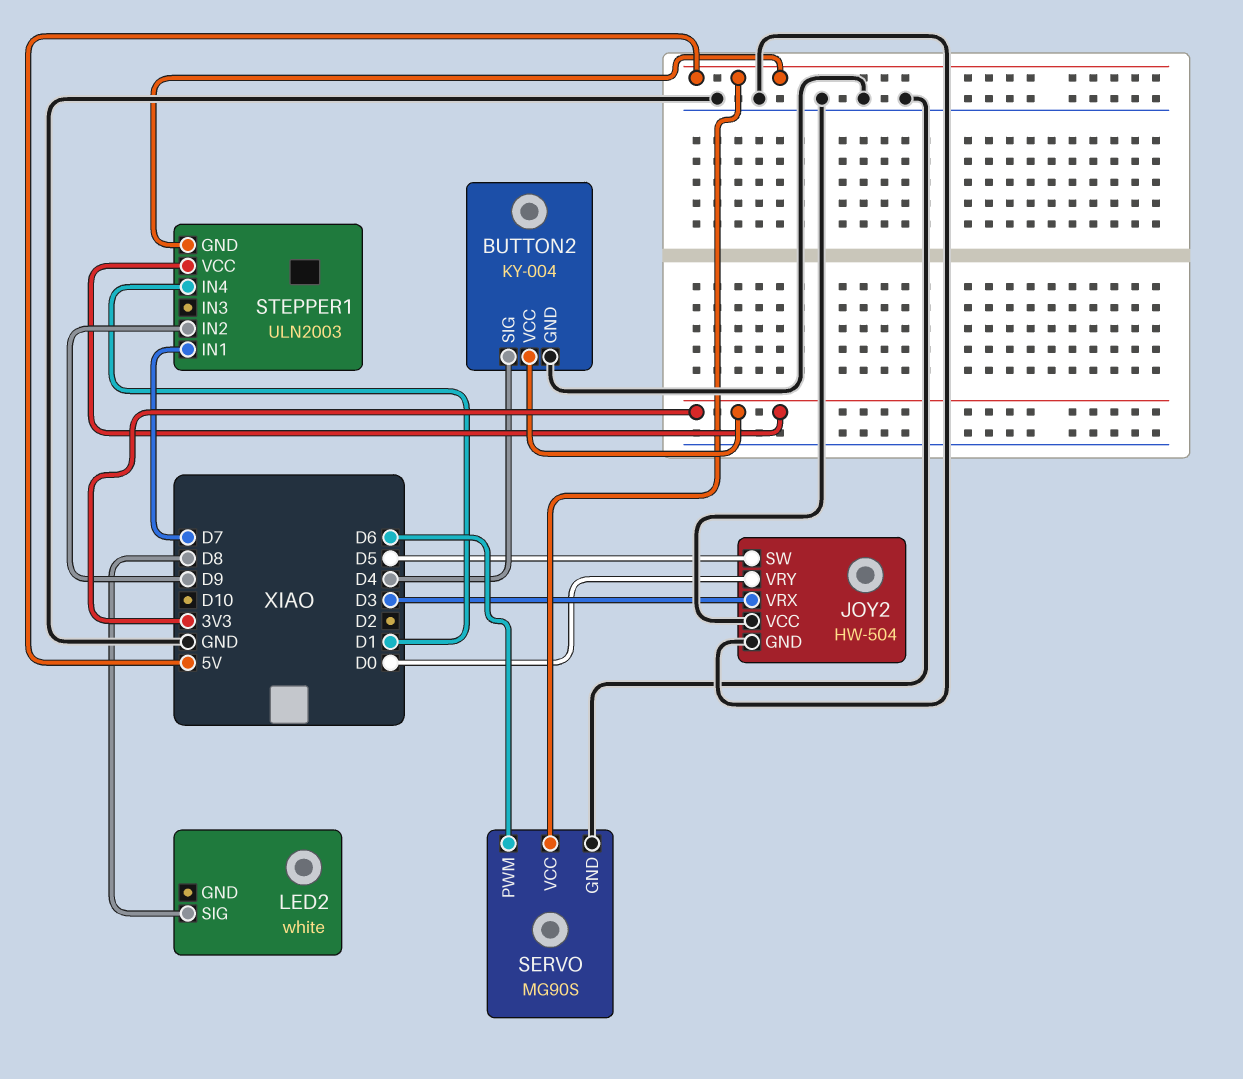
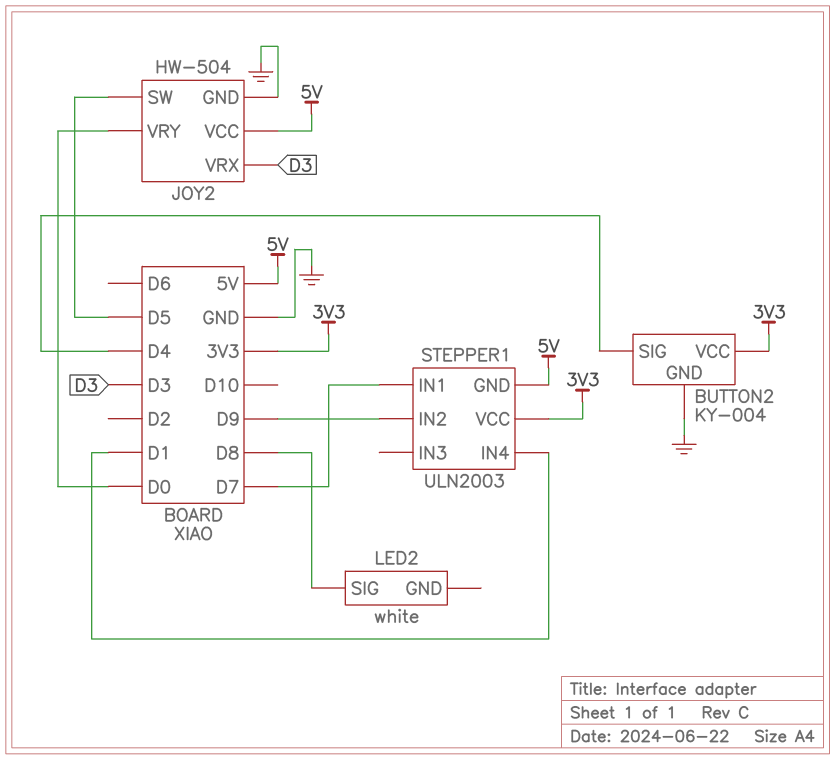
JOY2 pin VCC: GND -> 5V
SERVO: MG90S -> none
SERVO pin GND: GND -> none
SERVO pin PWM: D6 -> none
SERVO pin VCC: 5V -> none

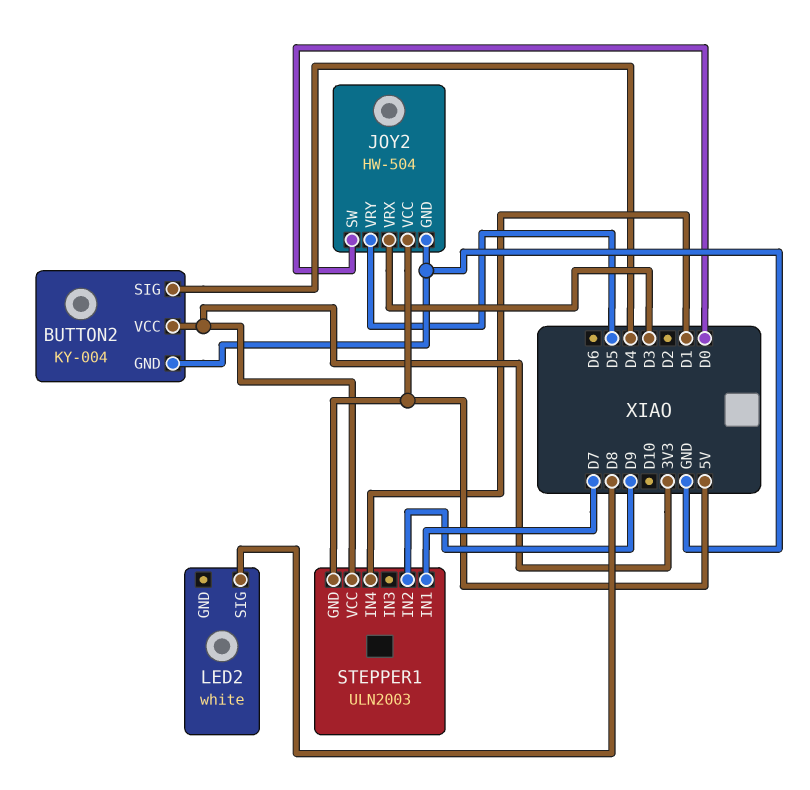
JOY2 pin SW: D5 -> D0
JOY2 pin VRY: D0 -> D5

